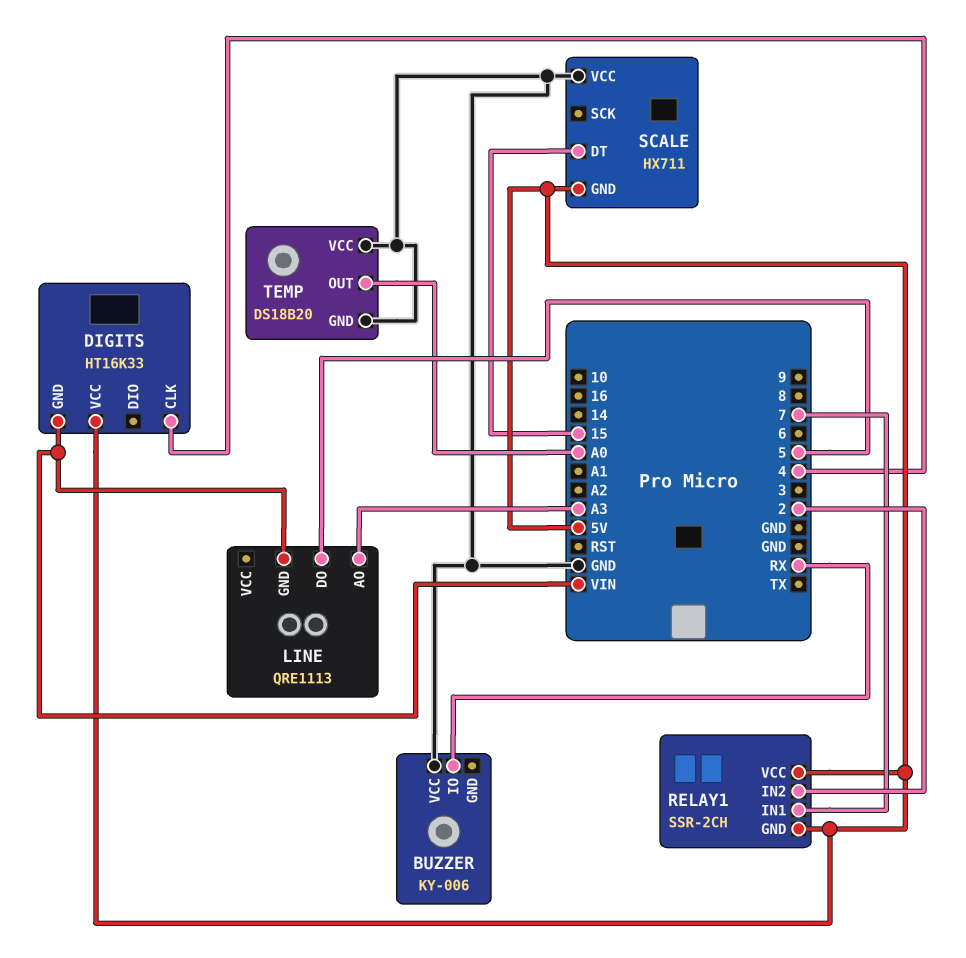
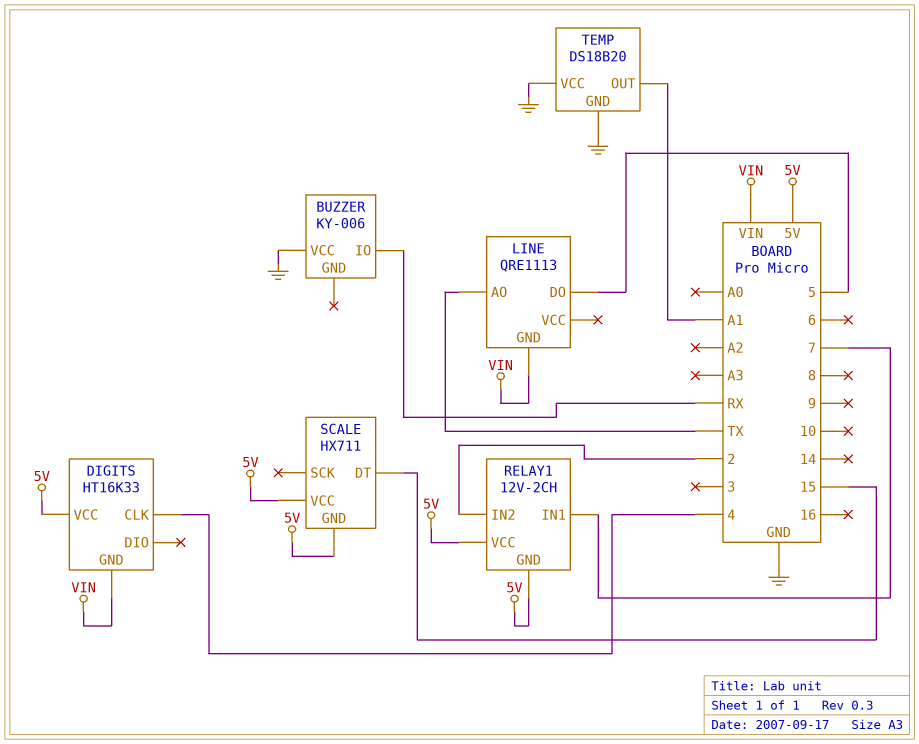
LINE pin AO: A3 -> TX
RELAY1: SSR-2CH -> 12V-2CH
SCALE pin VCC: GND -> 5V
TEMP pin OUT: A0 -> A1

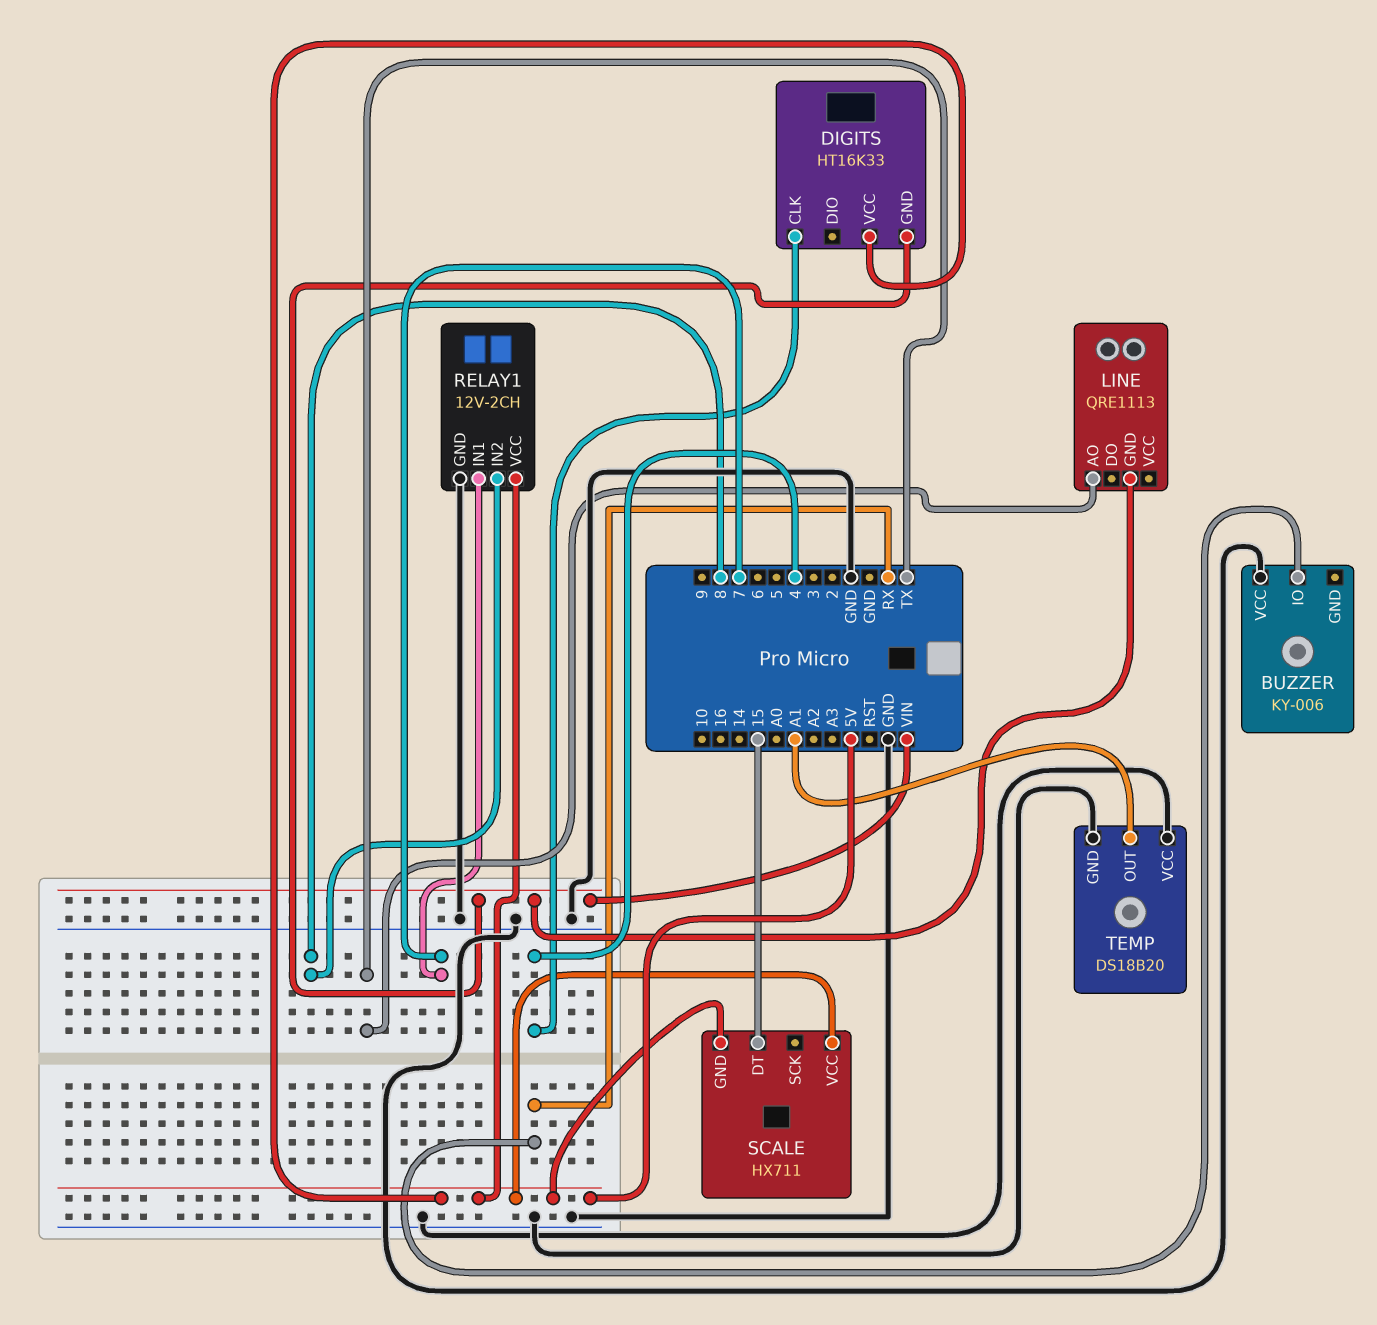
LINE pin DO: 5 -> none
RELAY1 pin GND: 5V -> GND
RELAY1 pin IN2: 2 -> 8

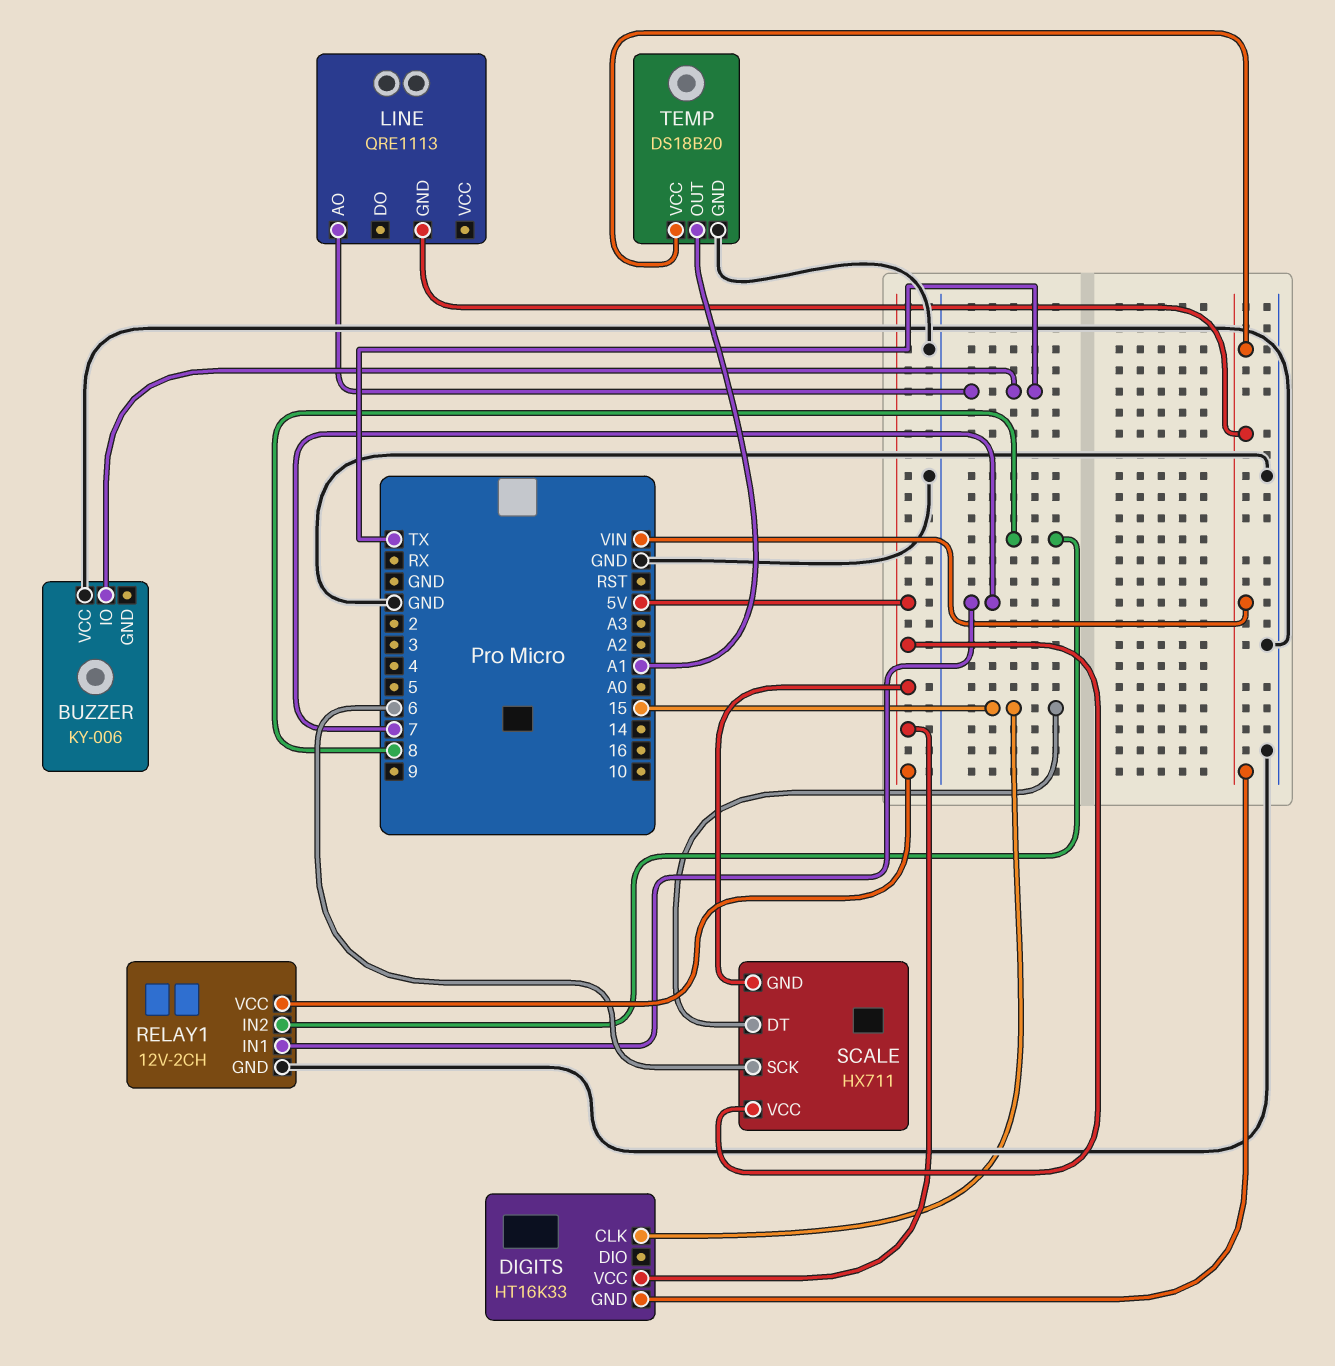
BUZZER pin IO: RX -> TX
DIGITS pin CLK: 4 -> 15
SCALE pin SCK: none -> 6
TEMP pin VCC: GND -> VIN

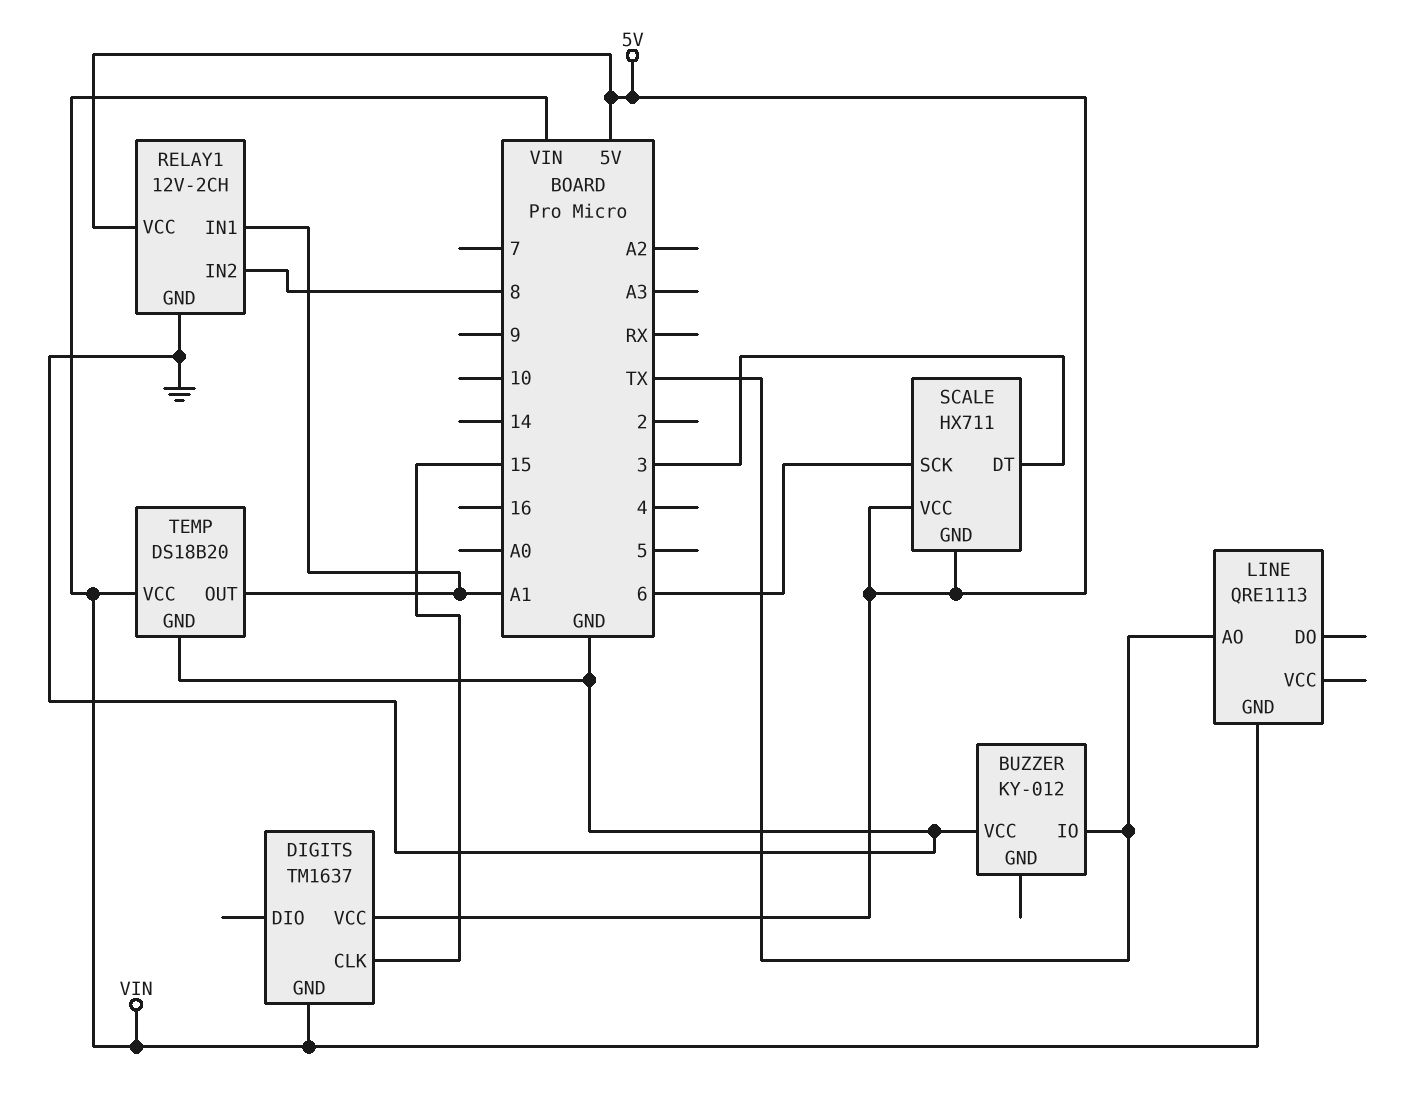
BUZZER: KY-006 -> KY-012
DIGITS: HT16K33 -> TM1637
RELAY1 pin IN1: 7 -> A1
SCALE pin DT: 15 -> 3

